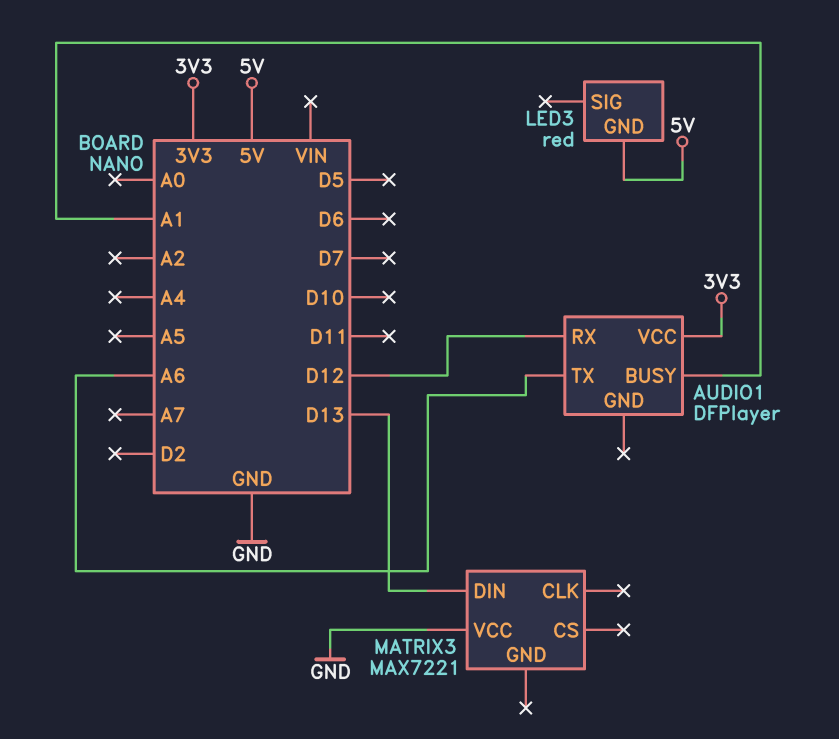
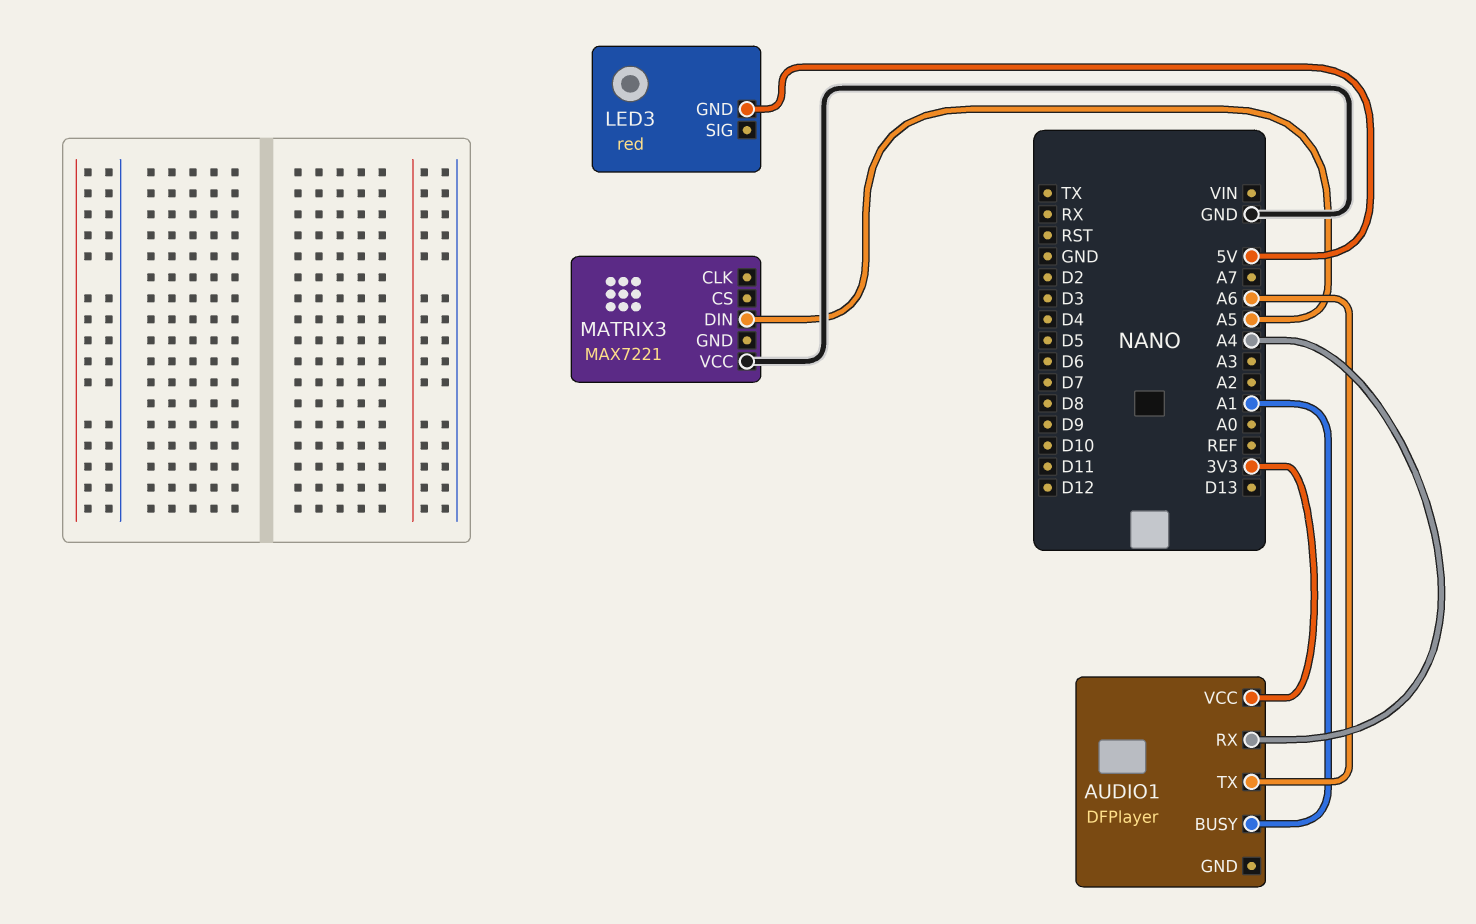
AUDIO1 pin RX: D12 -> A4
MATRIX3 pin DIN: D13 -> A5

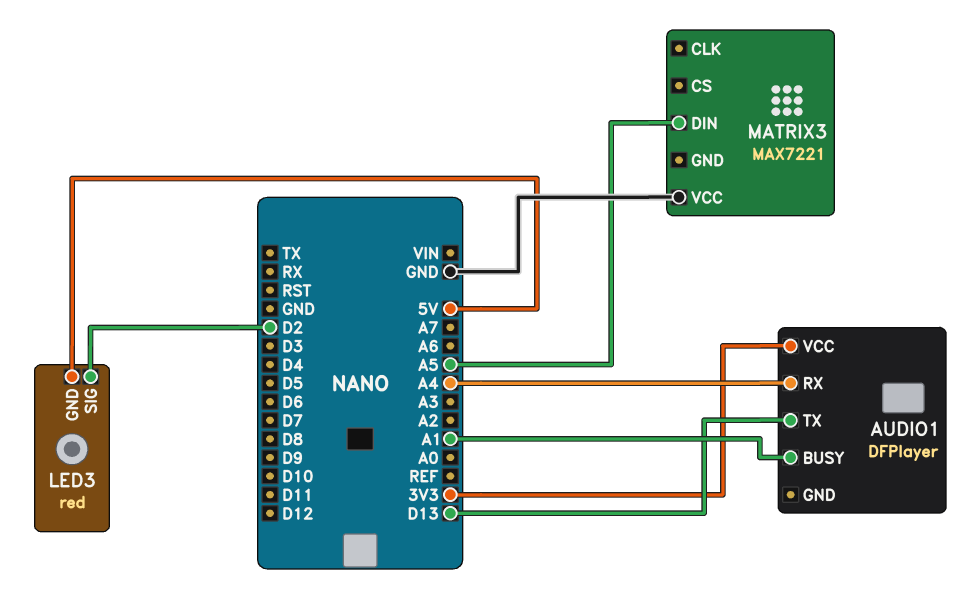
AUDIO1 pin TX: A6 -> D13
LED3 pin SIG: none -> D2

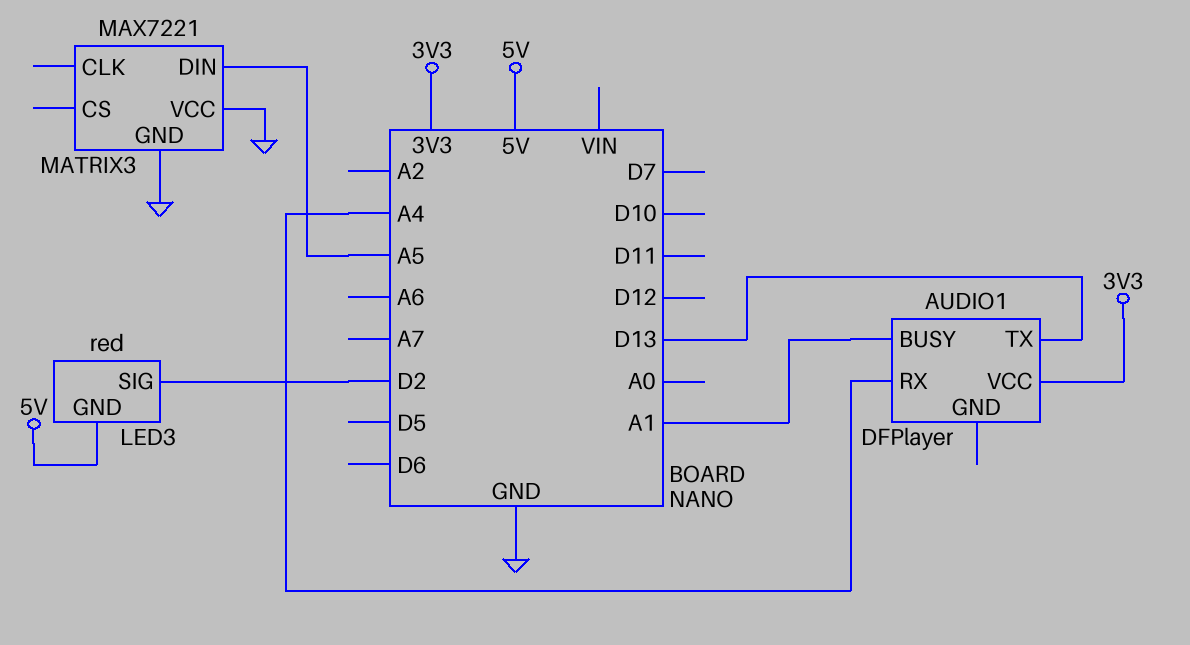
MATRIX3 pin GND: none -> GND

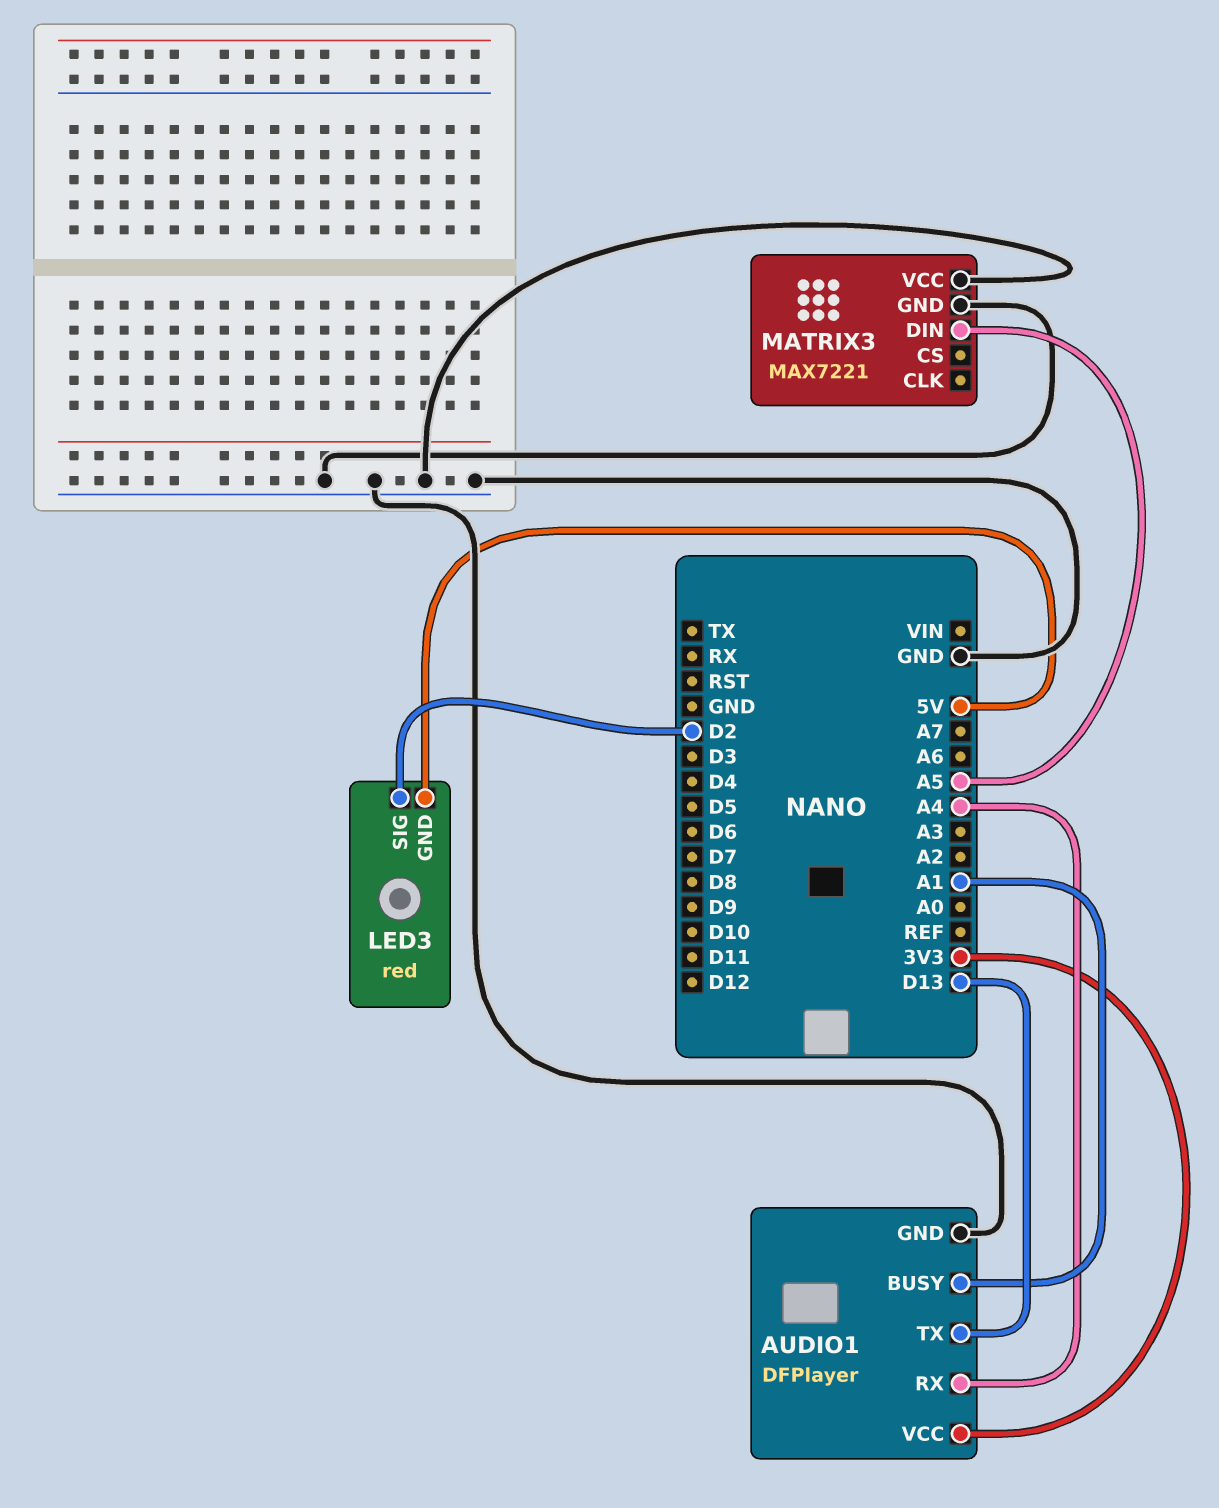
AUDIO1 pin GND: none -> GND

